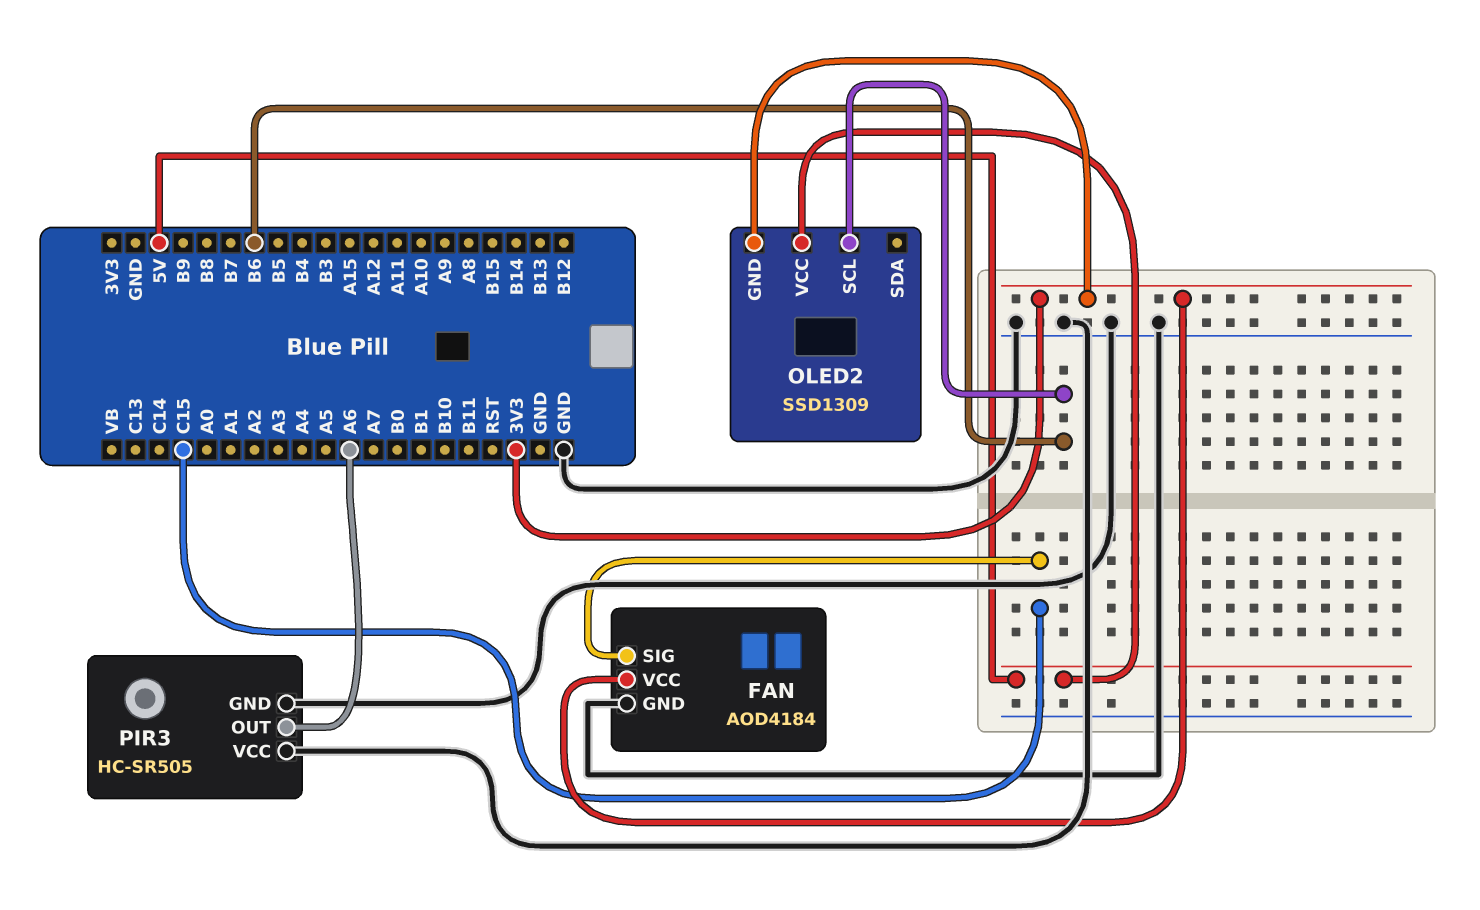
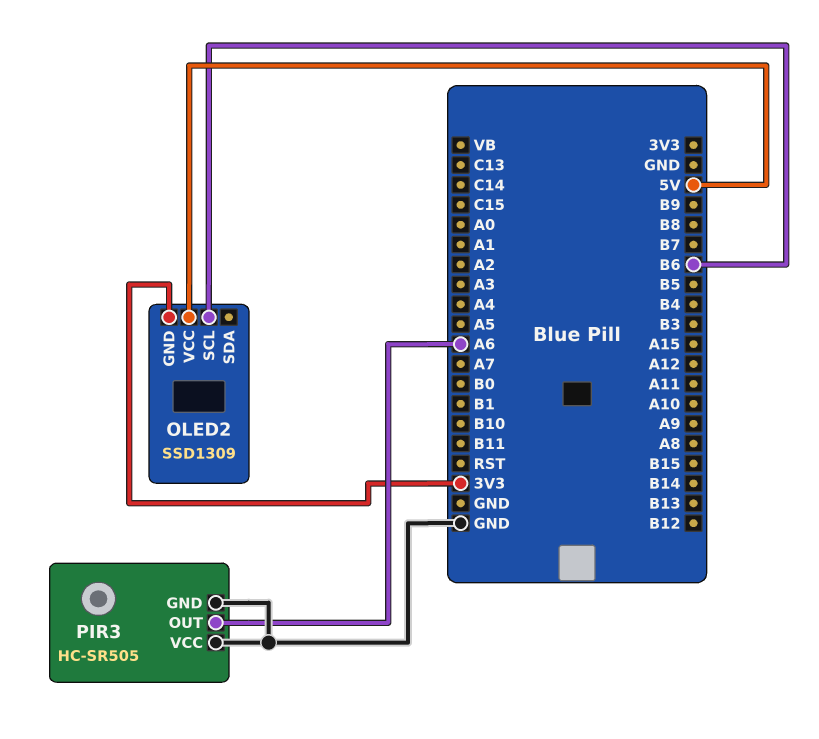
FAN: AOD4184 -> none
FAN pin GND: GND -> none
FAN pin SIG: C15 -> none
FAN pin VCC: 3V3 -> none

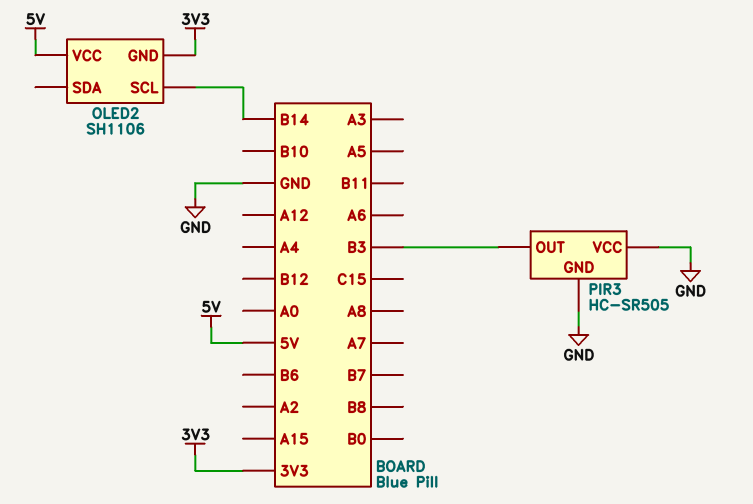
OLED2: SSD1309 -> SH1106
OLED2 pin SCL: B6 -> B14
PIR3 pin OUT: A6 -> B3

